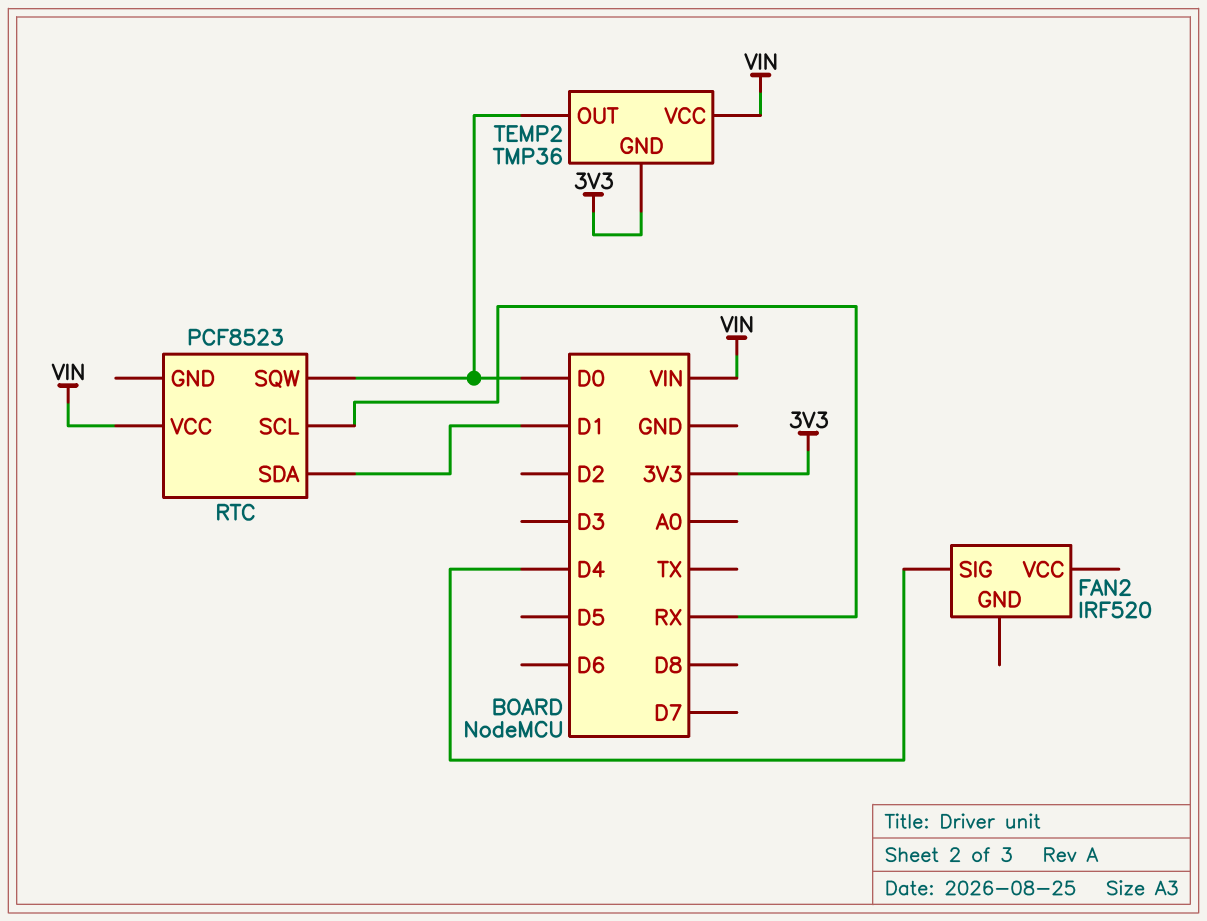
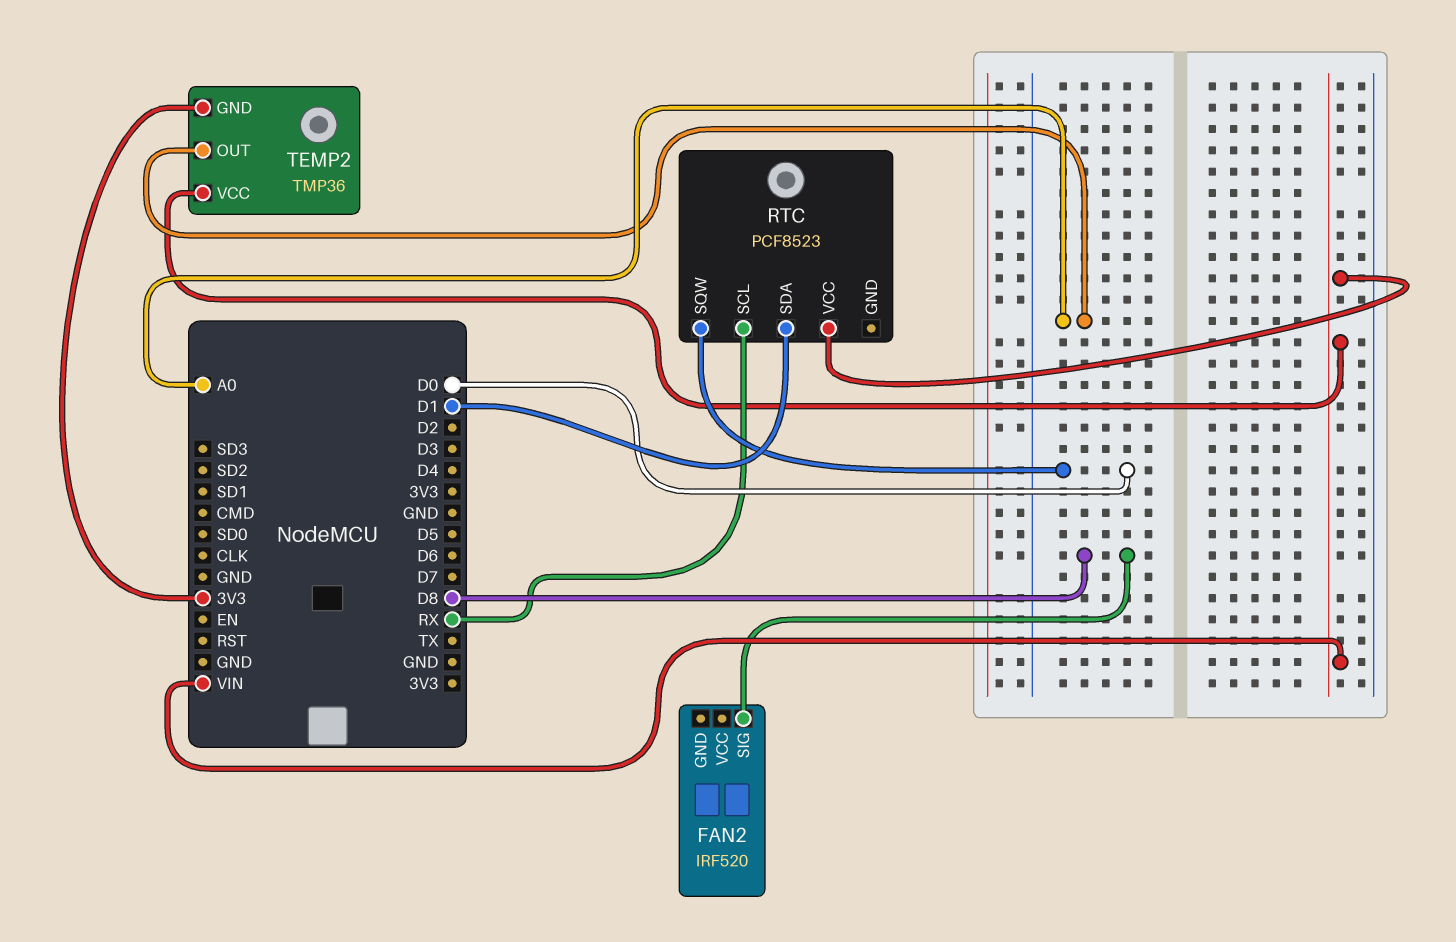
FAN2 pin SIG: D4 -> D8
TEMP2 pin OUT: D0 -> A0

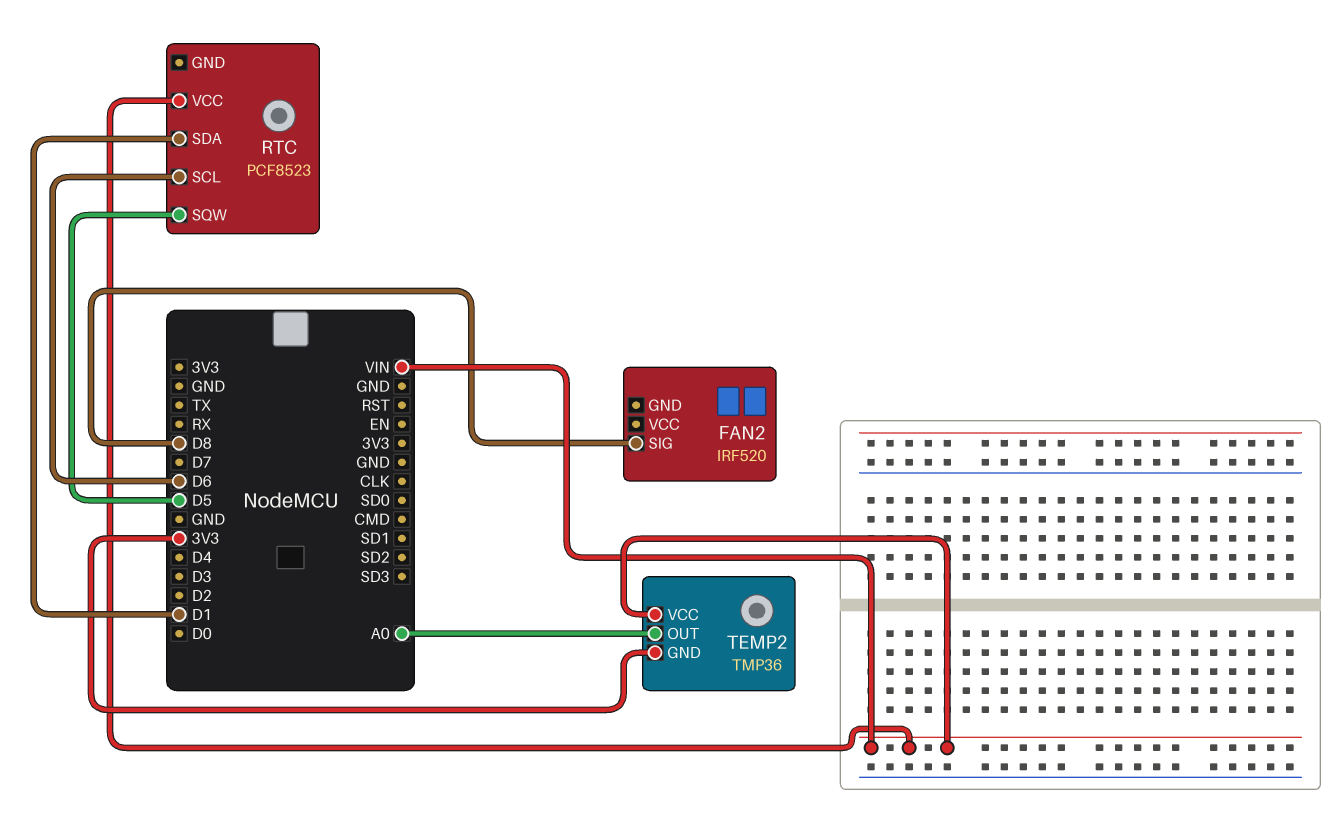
RTC pin SCL: RX -> D6
RTC pin SQW: D0 -> D5

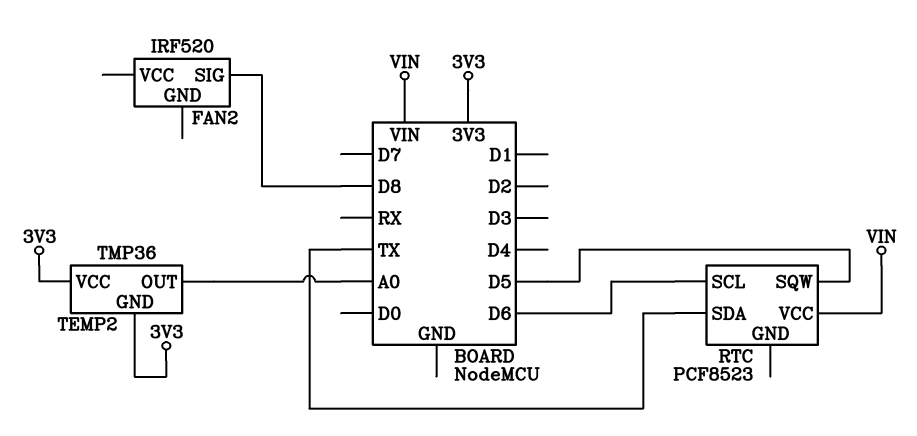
RTC pin SDA: D1 -> TX
TEMP2 pin VCC: VIN -> 3V3

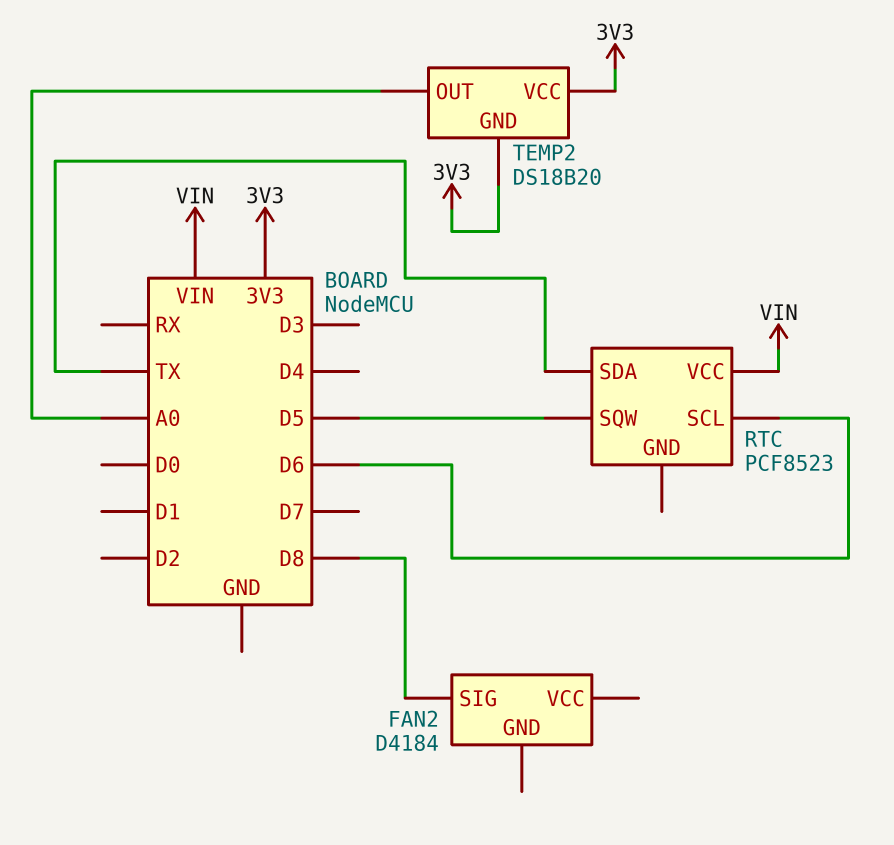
FAN2: IRF520 -> D4184
TEMP2: TMP36 -> DS18B20

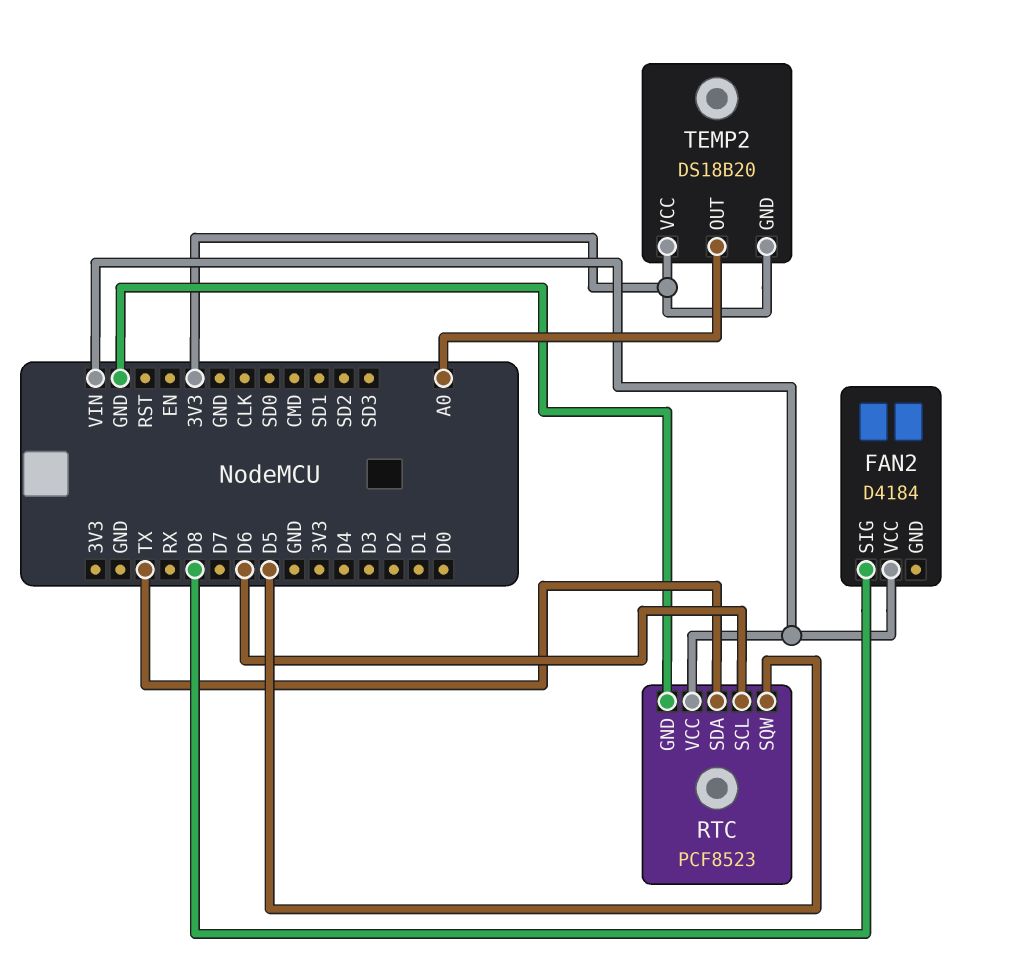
FAN2 pin VCC: none -> VIN
RTC pin GND: none -> GND

